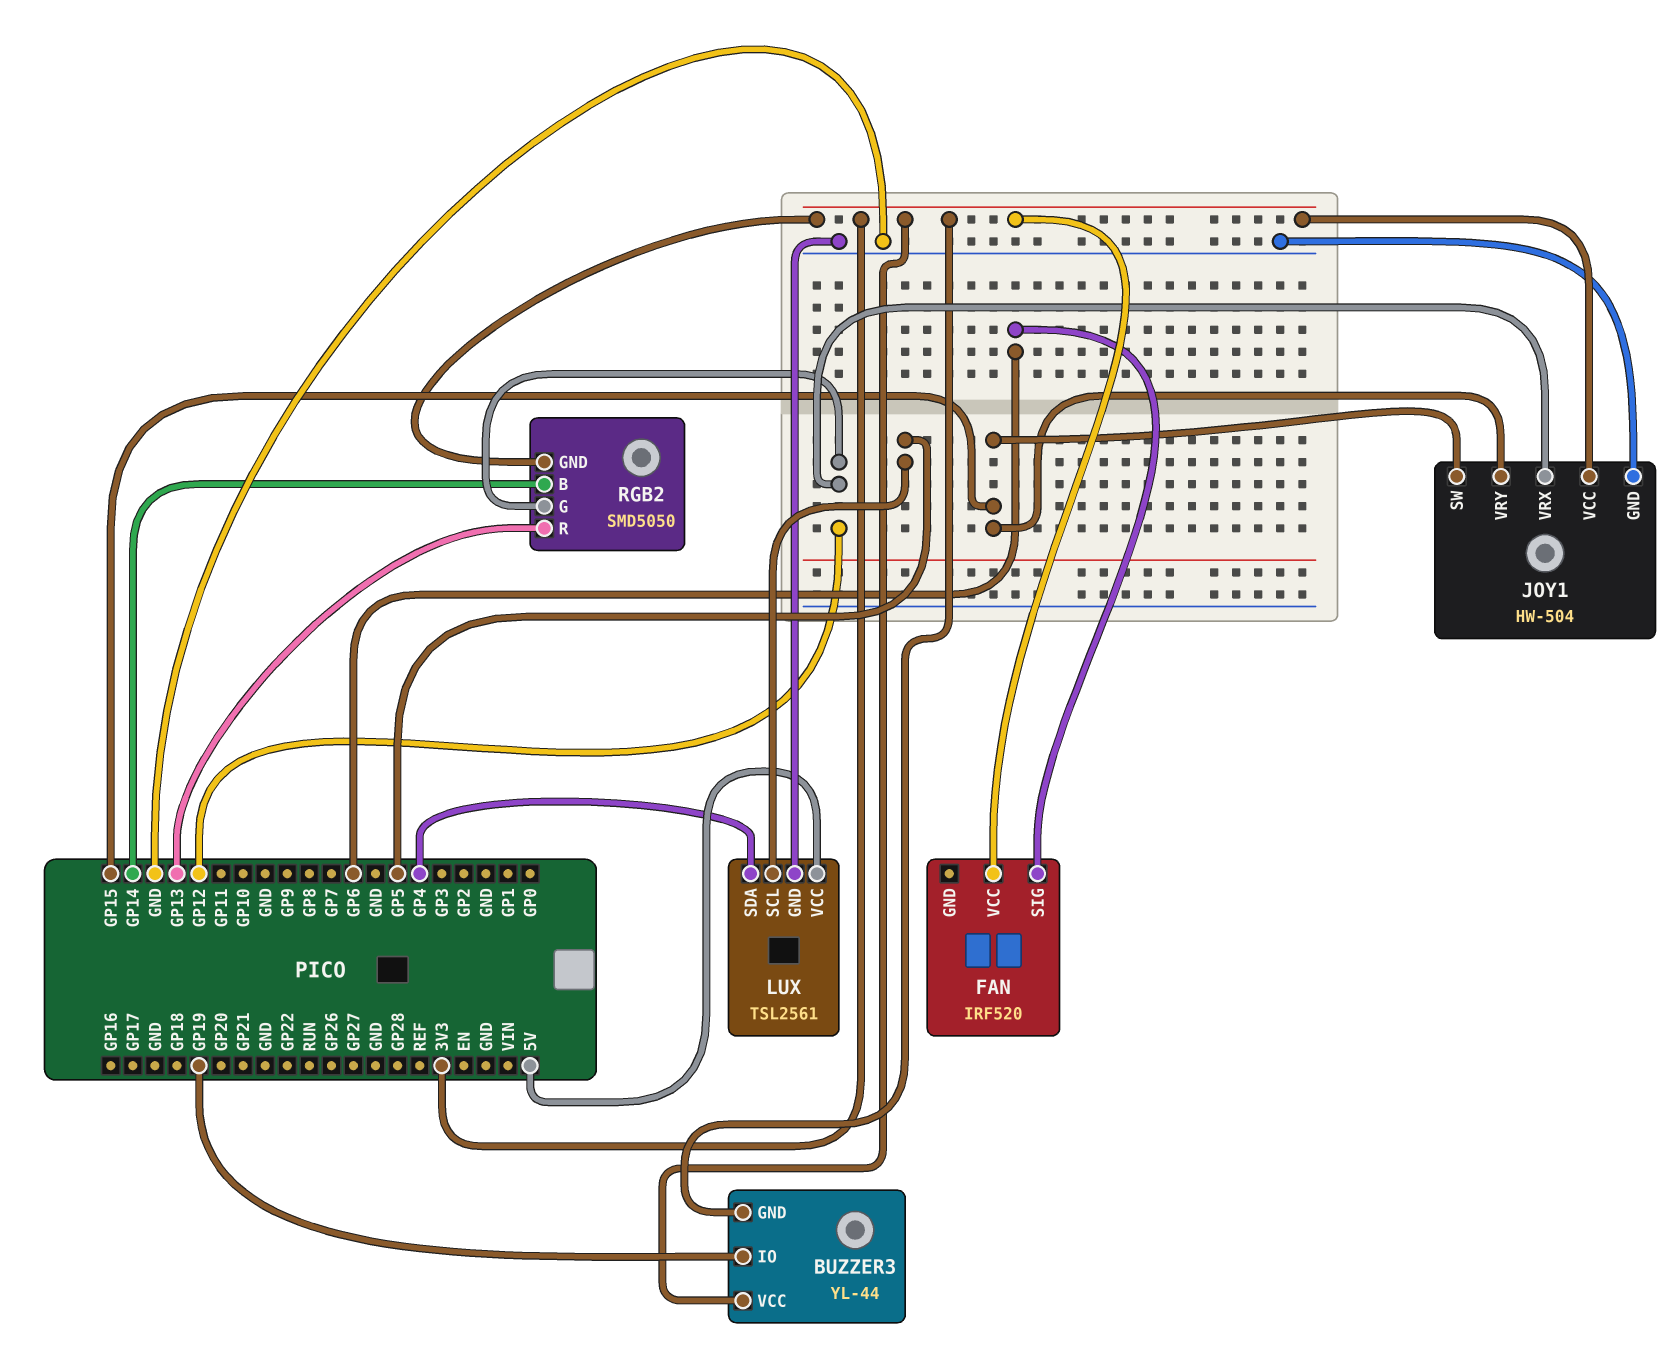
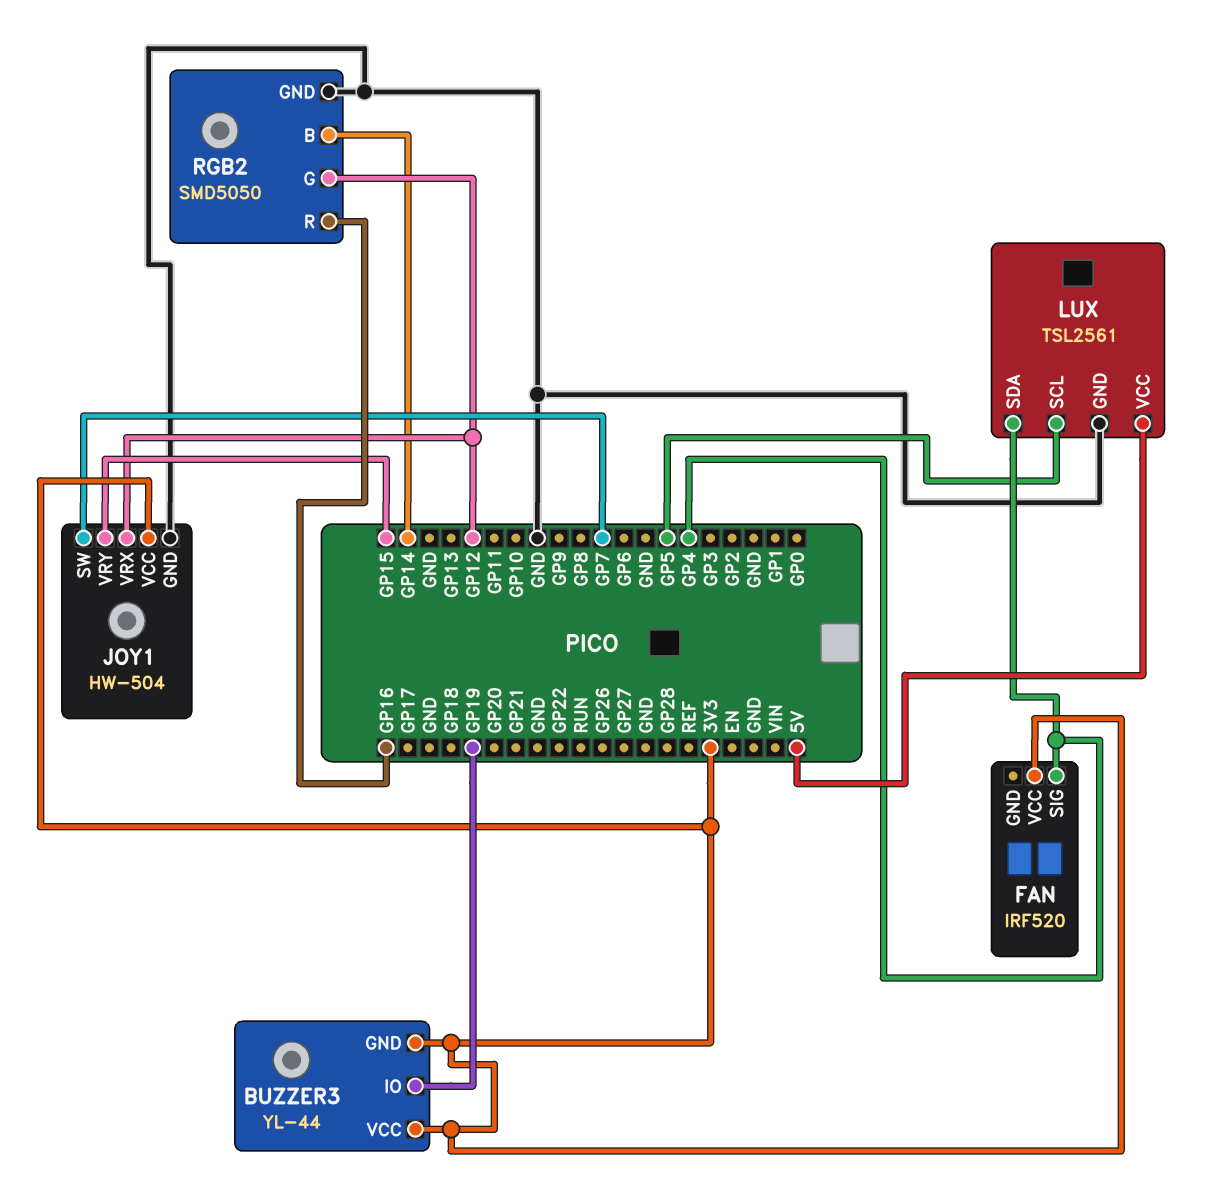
FAN pin SIG: GP6 -> GP4
JOY1 pin SW: GP15 -> GP7
RGB2 pin GND: 3V3 -> GND
RGB2 pin R: GP13 -> GP16

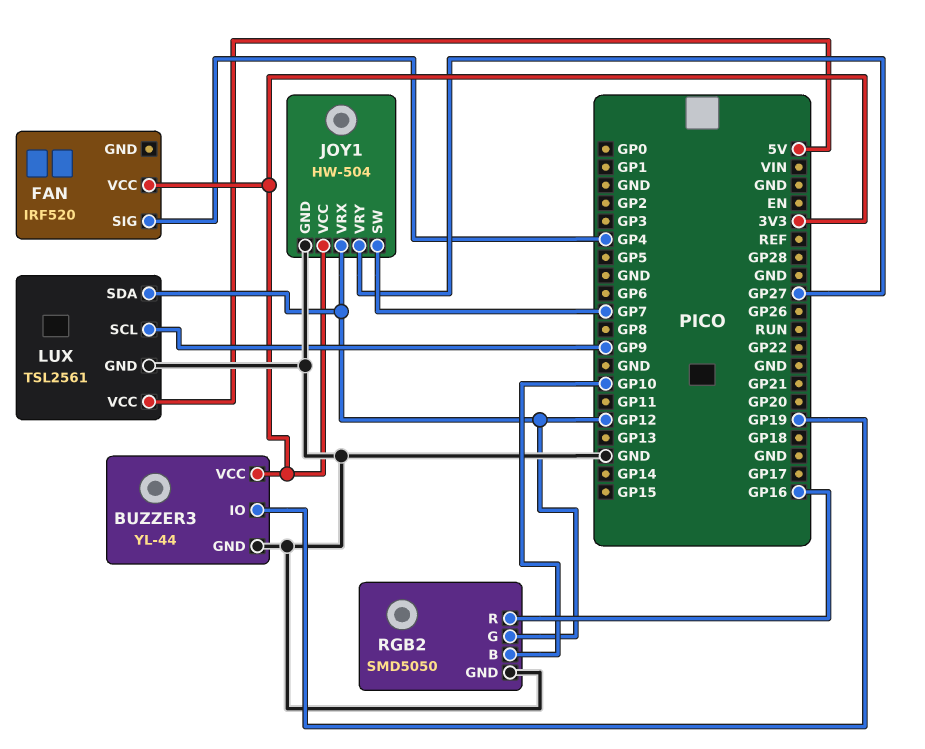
BUZZER3 pin GND: 3V3 -> GND
JOY1 pin VRY: GP15 -> GP27
LUX pin SCL: GP5 -> GP9
LUX pin SDA: GP4 -> GP12
RGB2 pin B: GP14 -> GP10

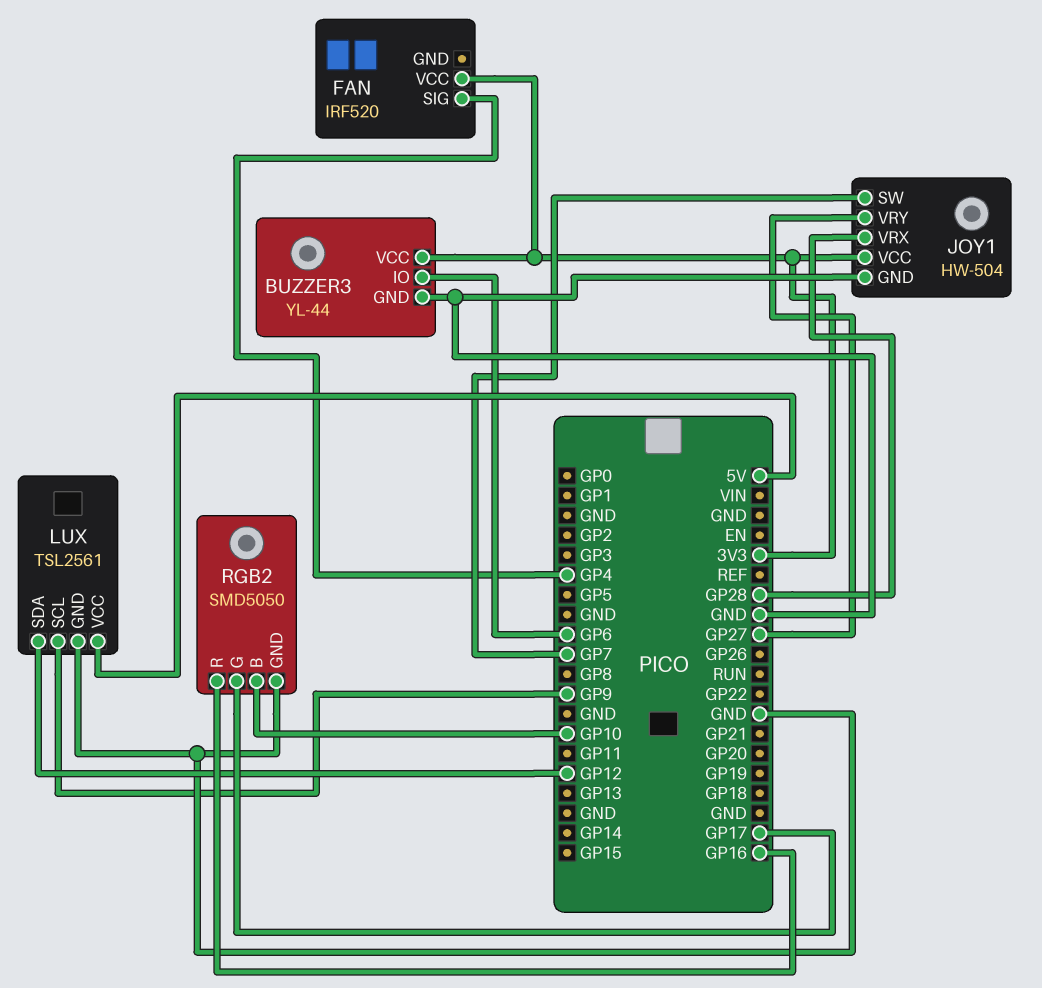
BUZZER3 pin IO: GP19 -> GP6
JOY1 pin VRX: GP12 -> GP28
RGB2 pin G: GP12 -> GP17

